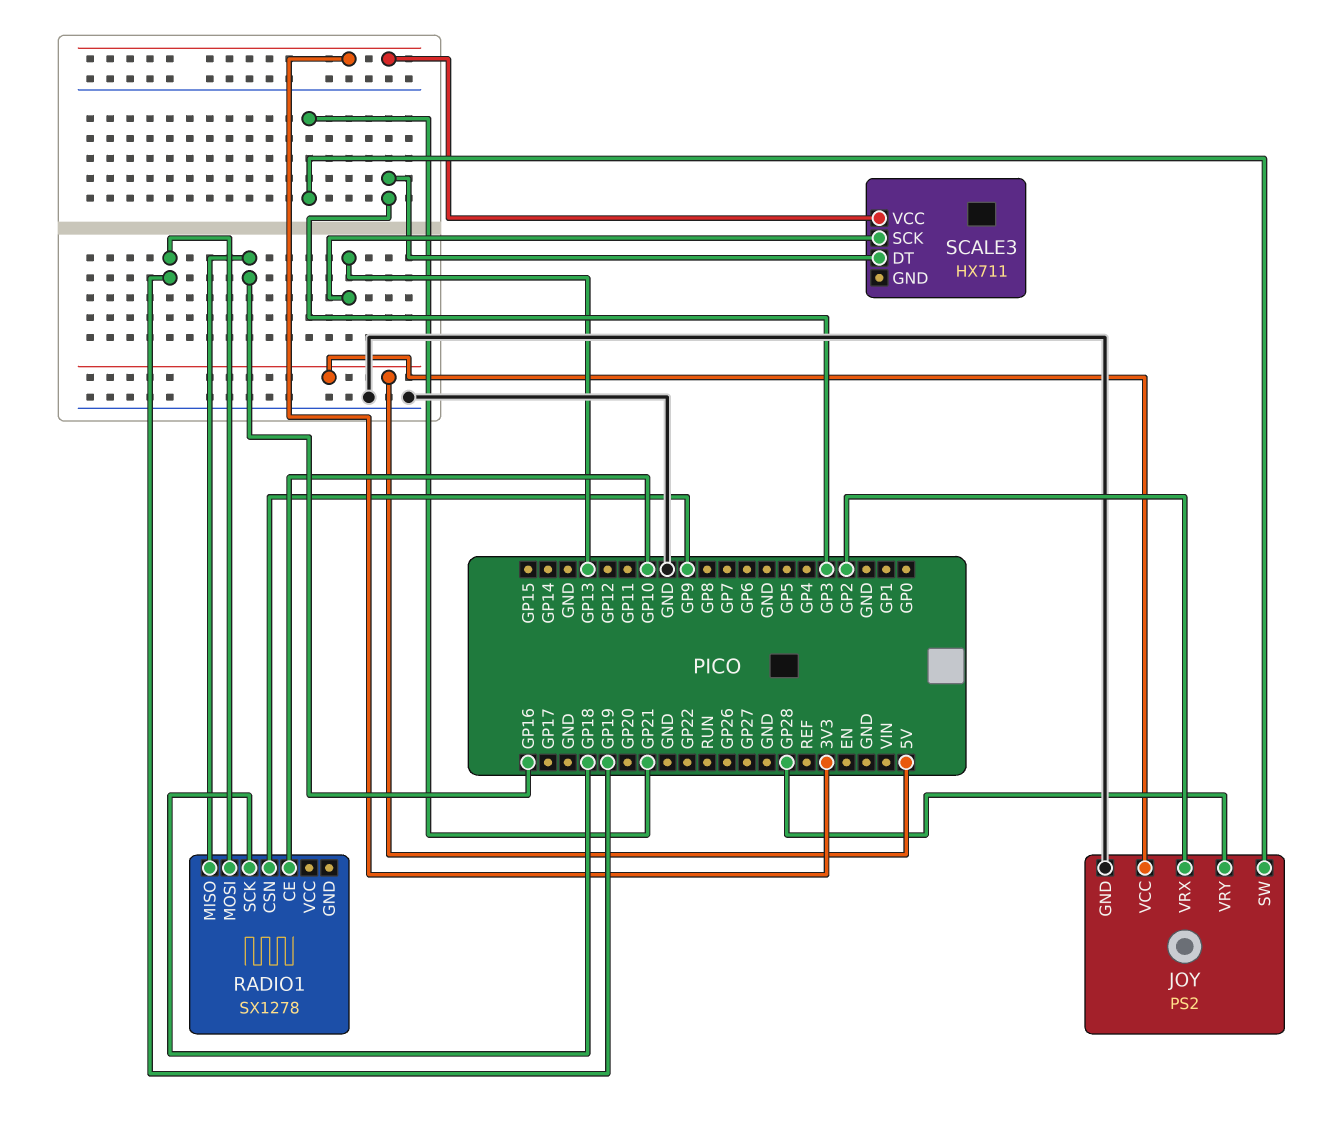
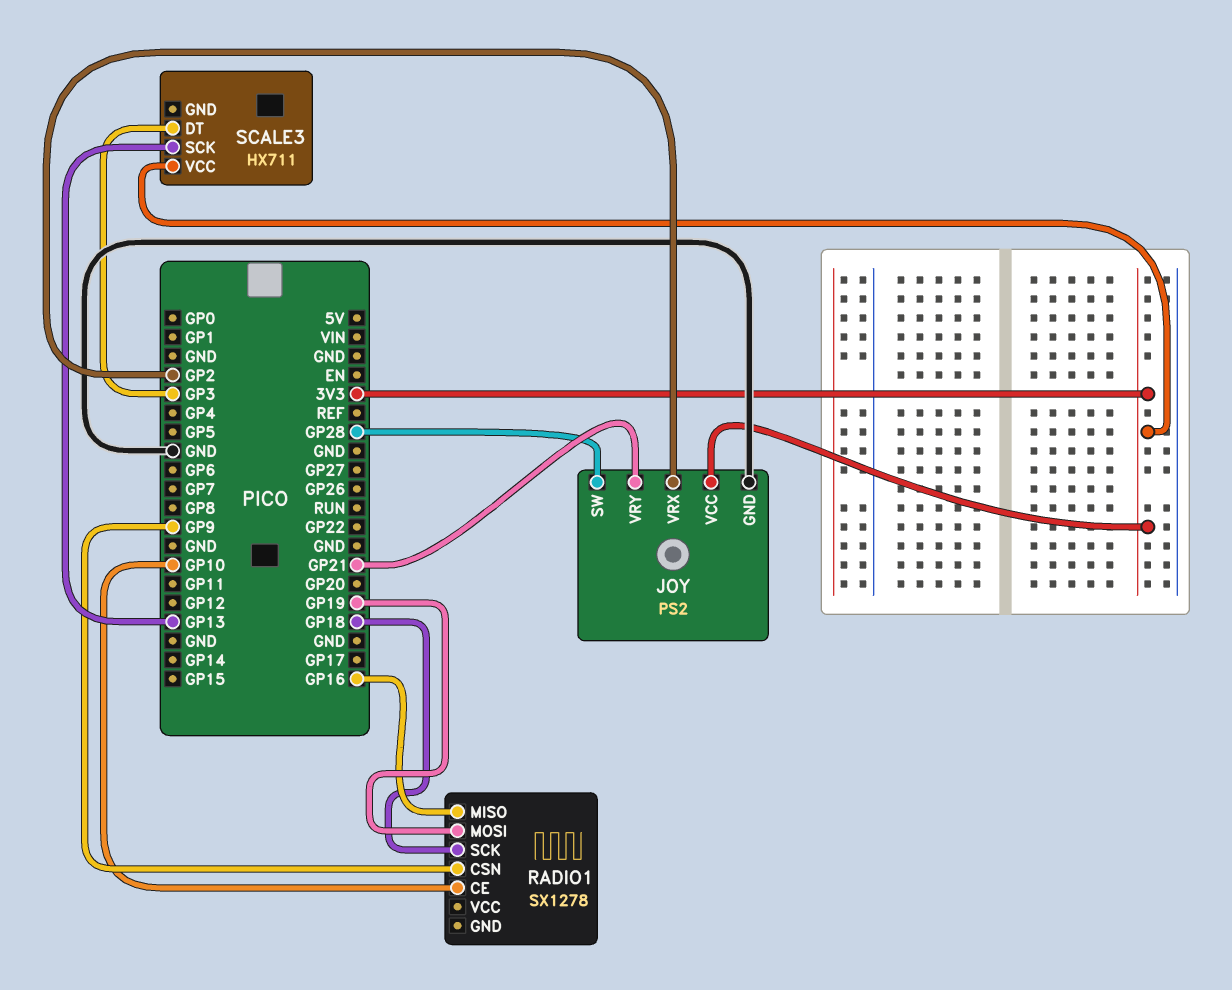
JOY pin SW: GP21 -> GP28
JOY pin VCC: 5V -> 3V3
JOY pin VRY: GP28 -> GP21

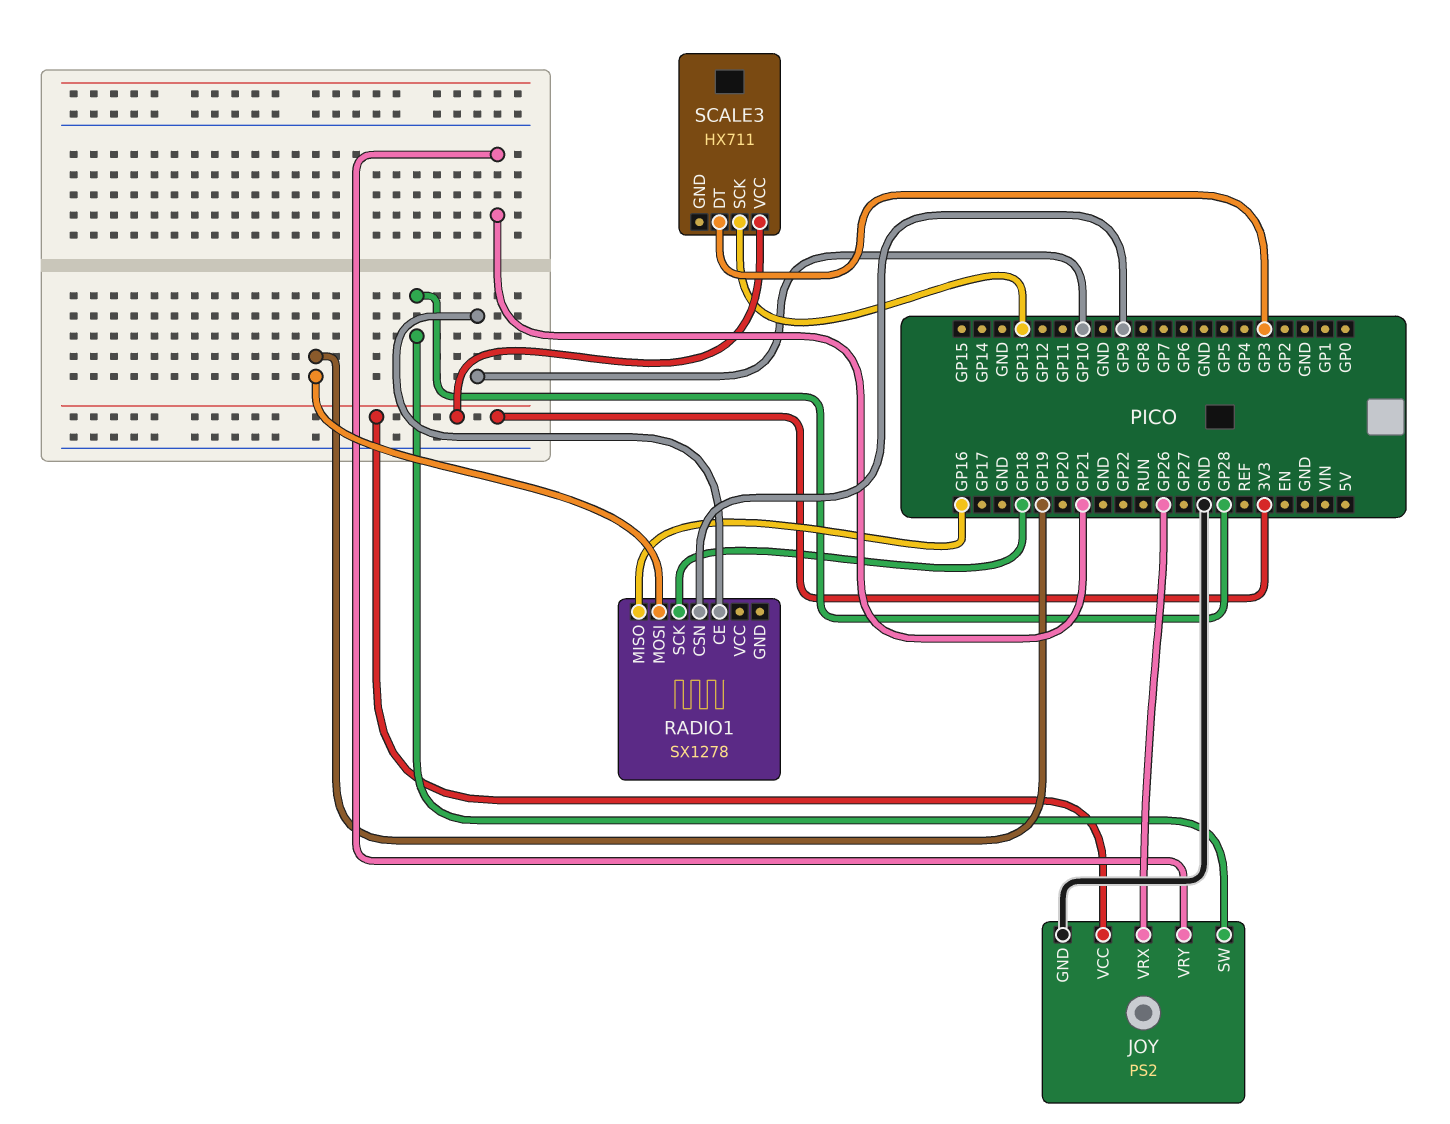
JOY pin VRX: GP2 -> GP26

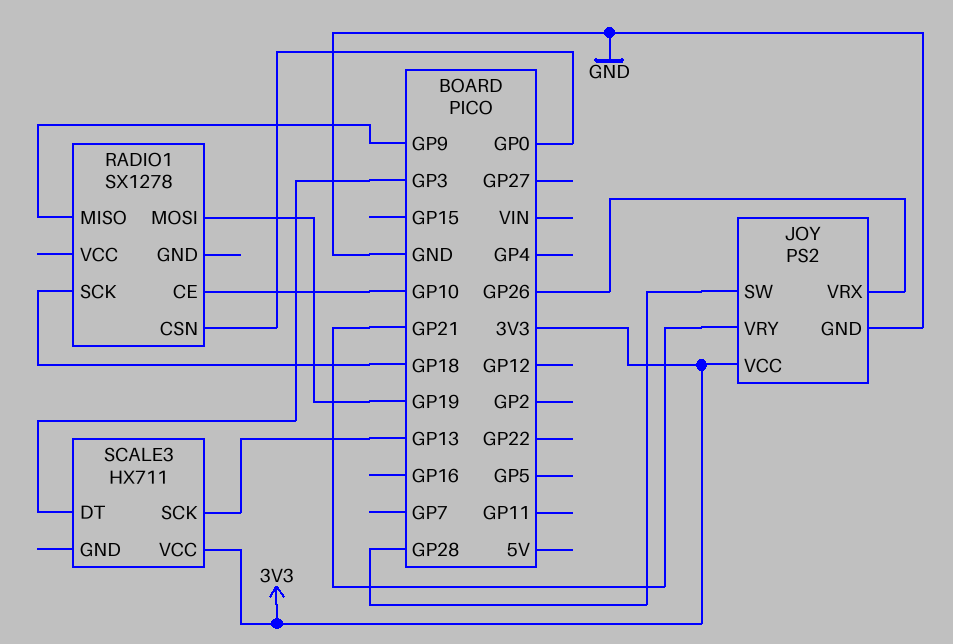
RADIO1 pin CSN: GP9 -> GP0
RADIO1 pin MISO: GP16 -> GP9

